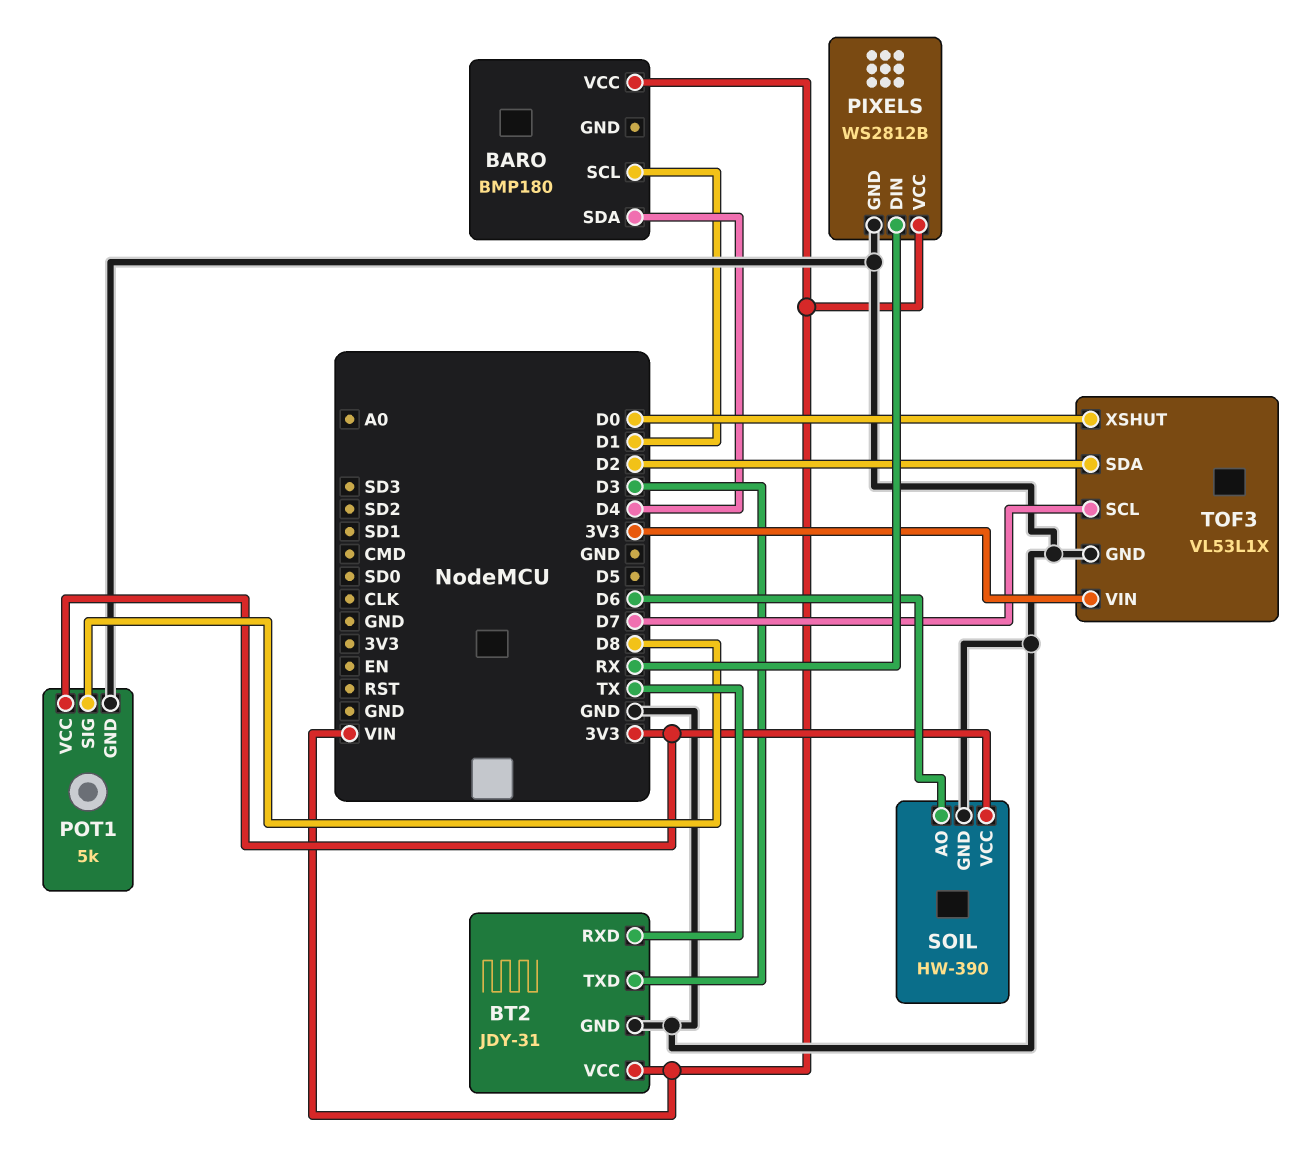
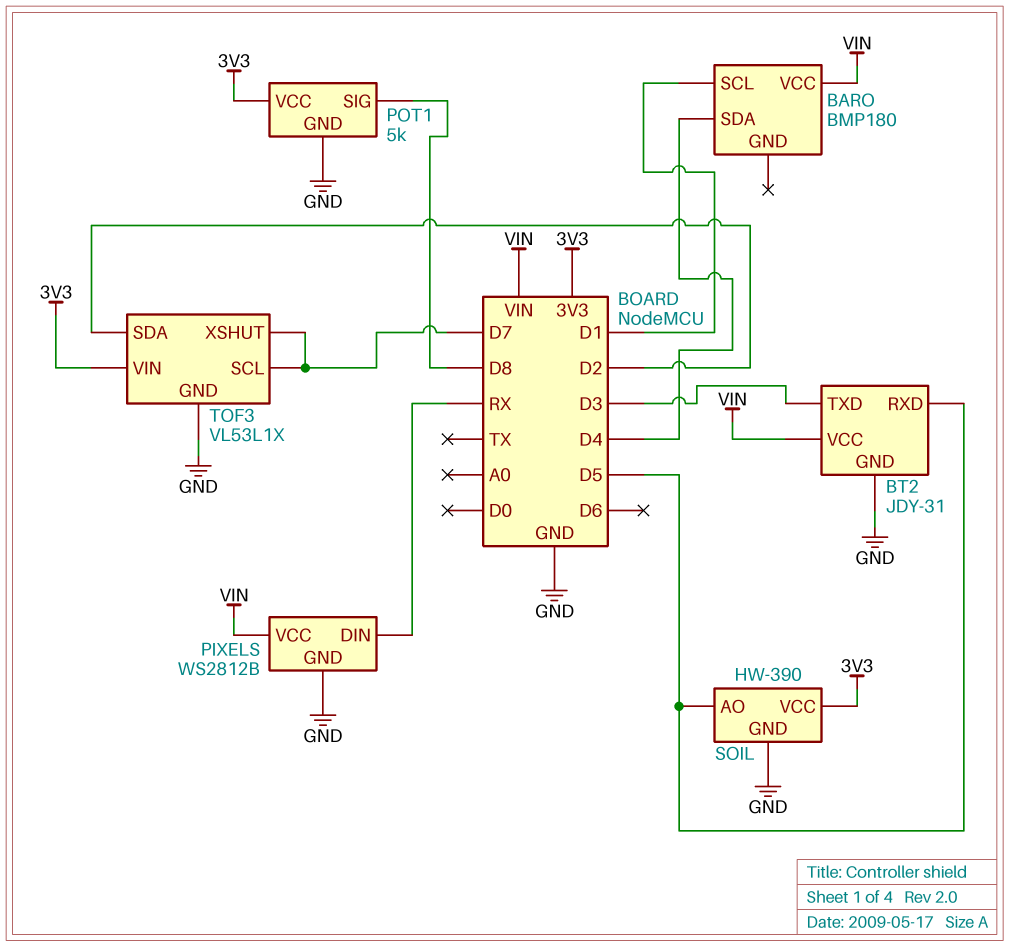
BT2 pin RXD: TX -> D5
SOIL pin AO: D6 -> D5
TOF3 pin XSHUT: D0 -> D7

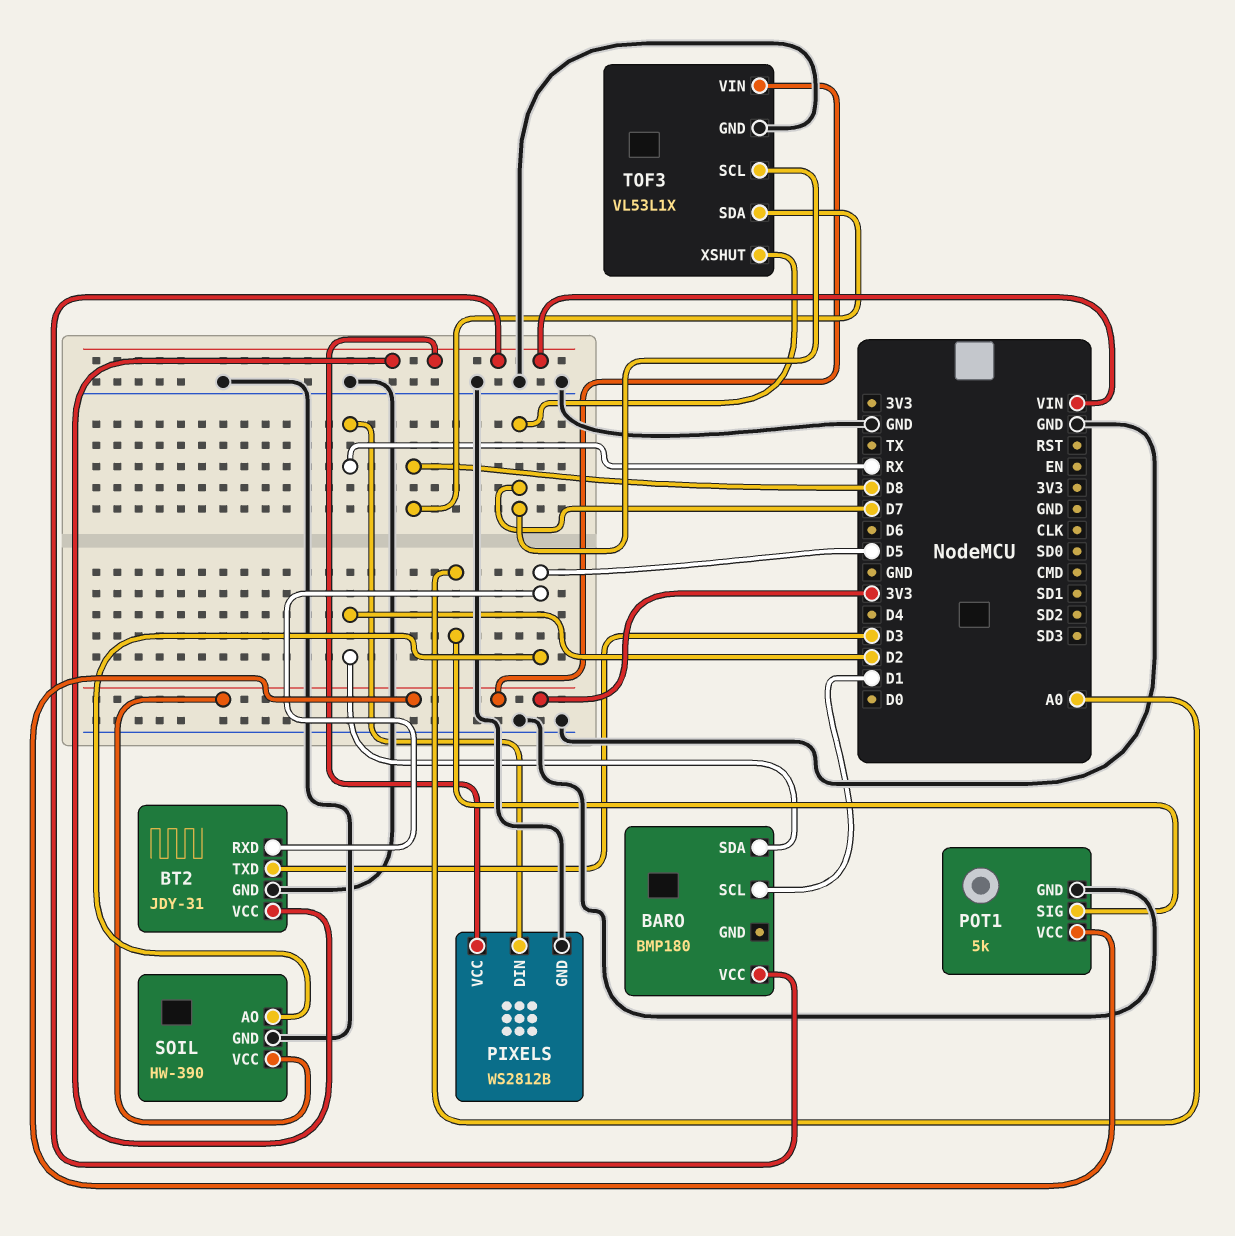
BARO pin SDA: D4 -> D2
POT1 pin SIG: D8 -> A0
TOF3 pin SDA: D2 -> D8

